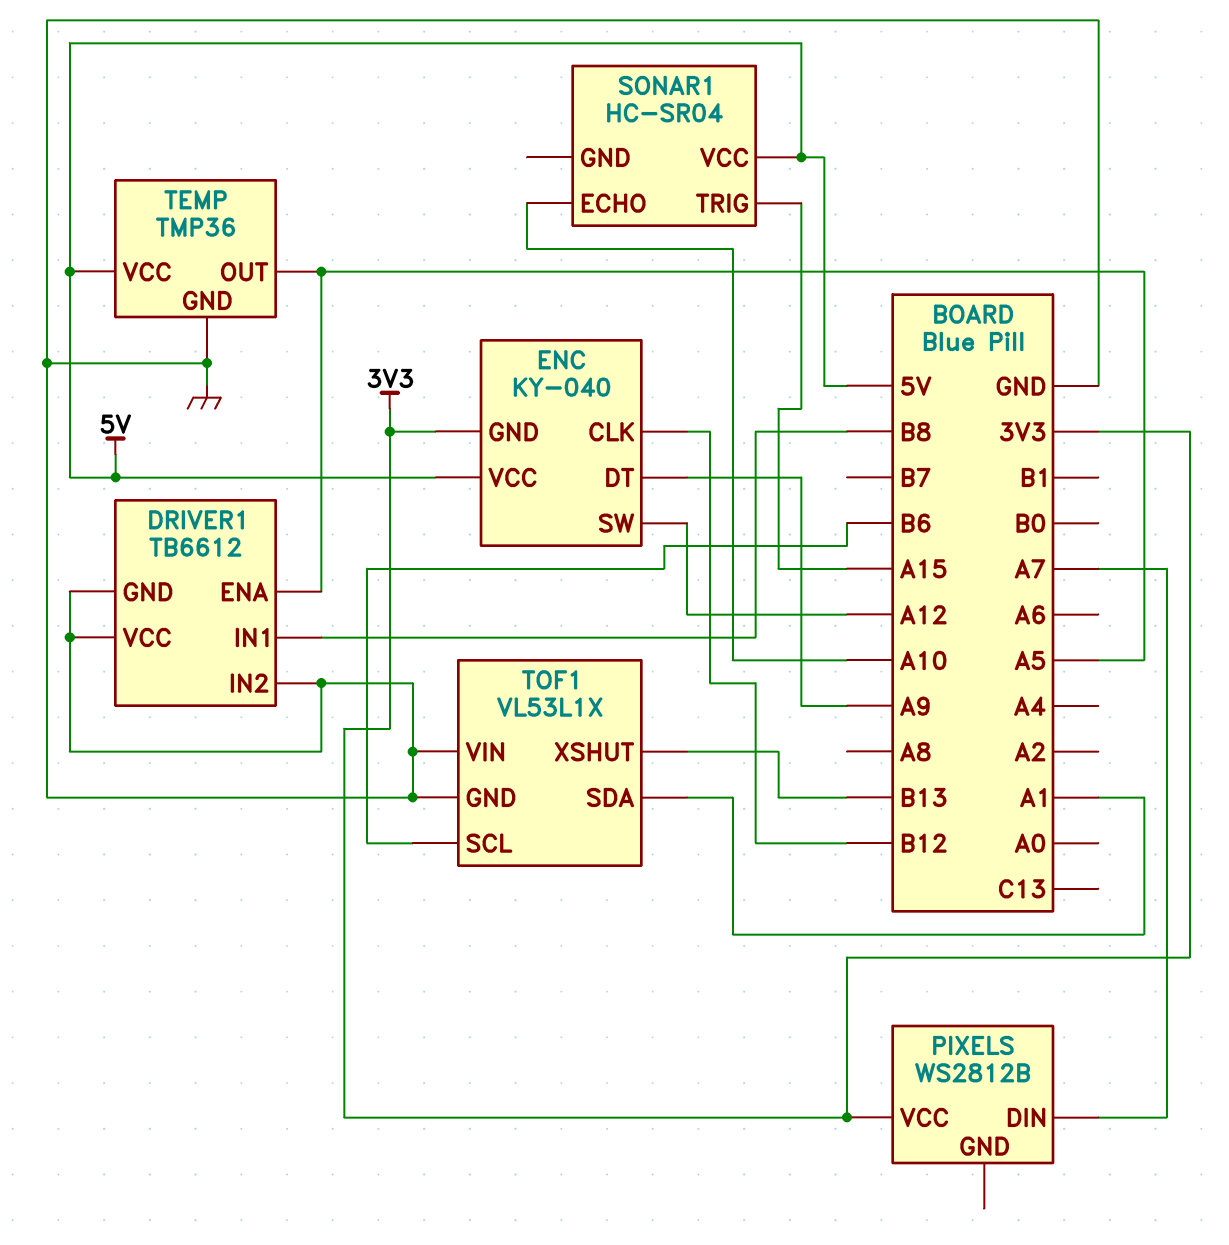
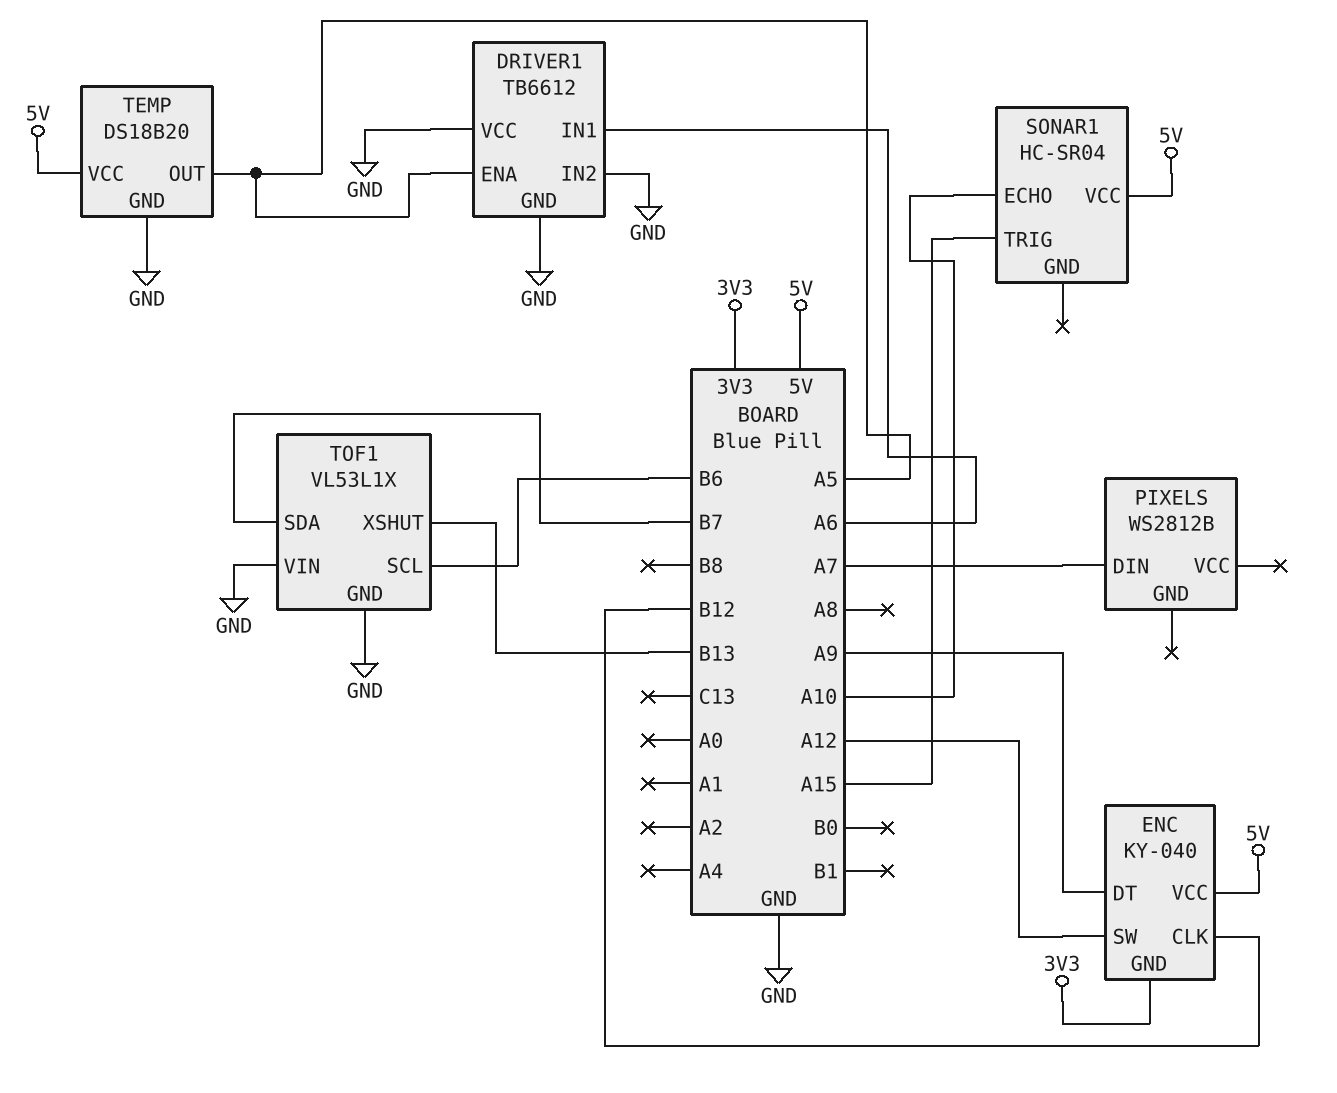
DRIVER1 pin IN1: B8 -> A6
PIXELS pin VCC: 3V3 -> none
TEMP: TMP36 -> DS18B20
TOF1 pin SDA: A1 -> B7

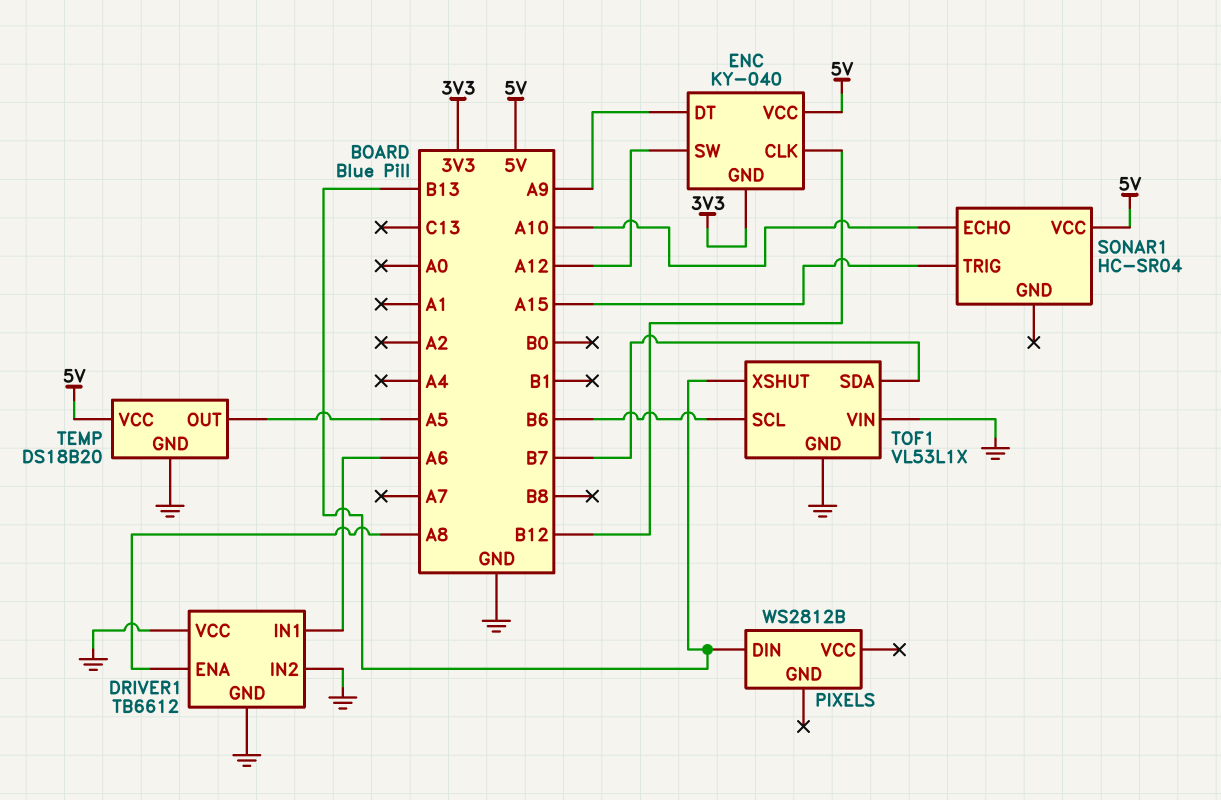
DRIVER1 pin ENA: A5 -> A8
PIXELS pin DIN: A7 -> B13

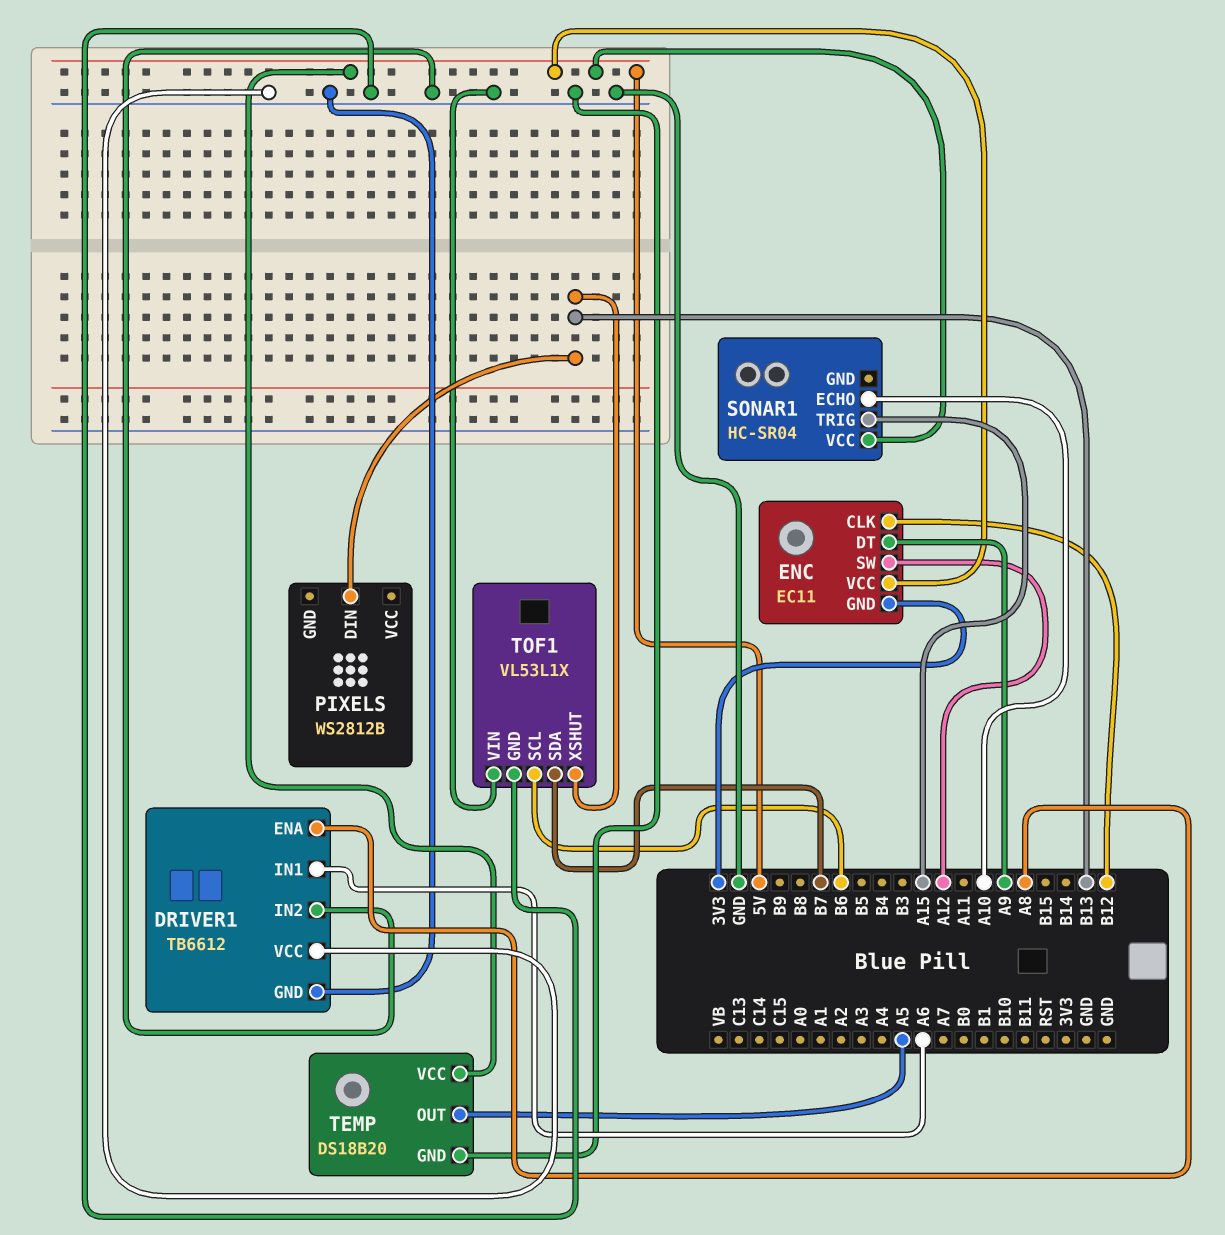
ENC: KY-040 -> EC11

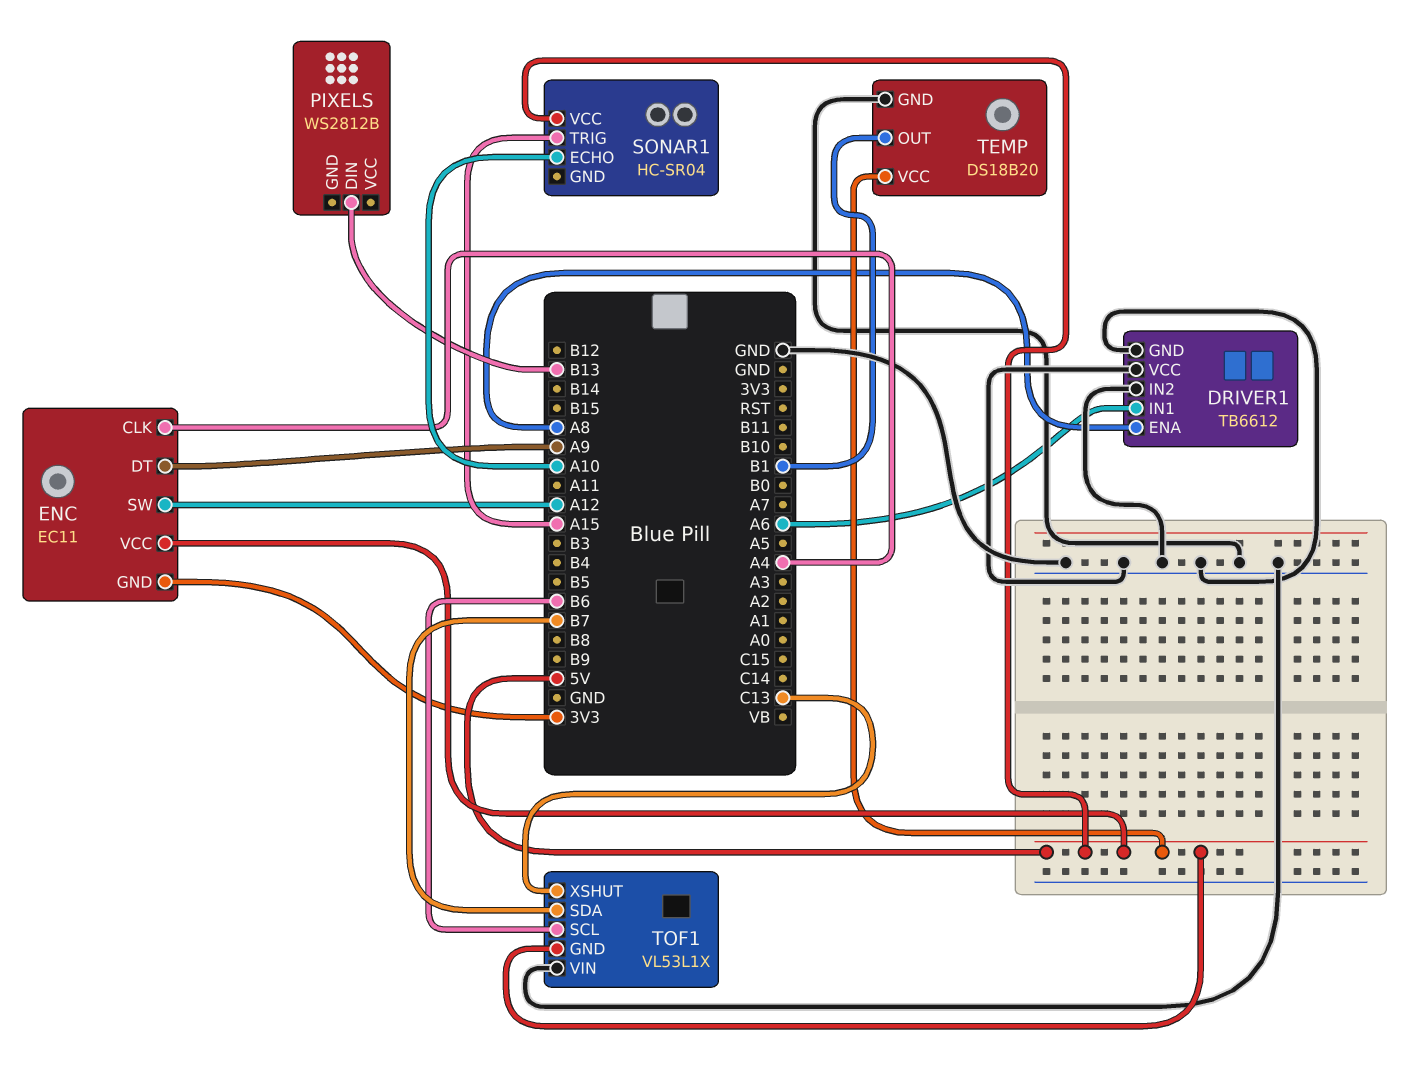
ENC pin CLK: B12 -> A4
TEMP pin OUT: A5 -> B1
TOF1 pin GND: GND -> 5V
TOF1 pin XSHUT: B13 -> C13

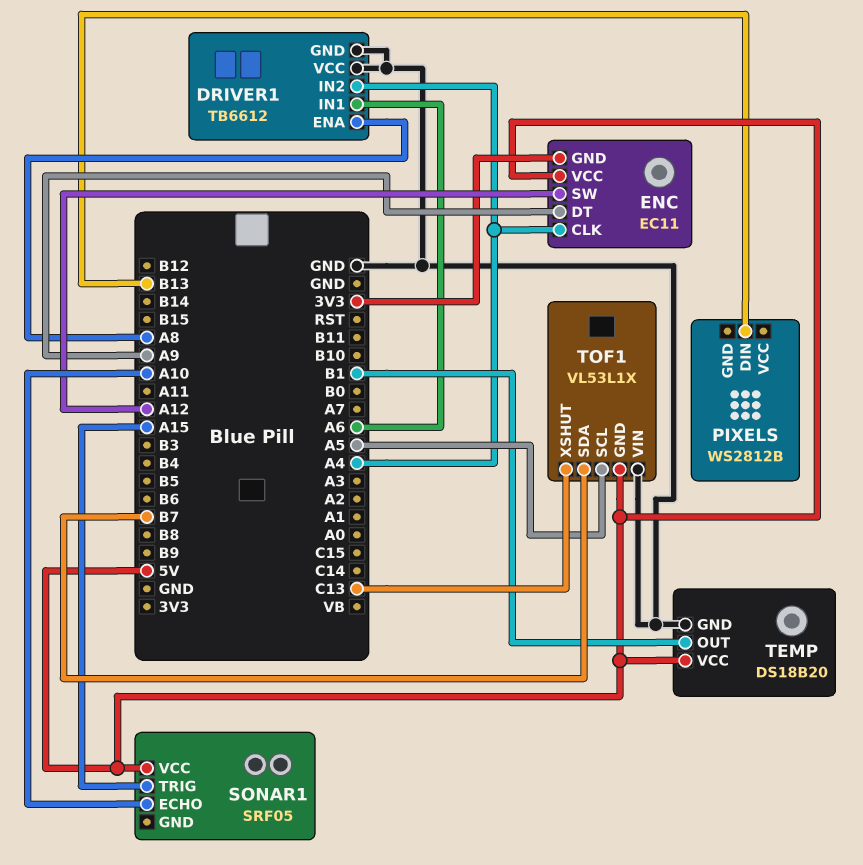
DRIVER1 pin IN2: GND -> A4
SONAR1: HC-SR04 -> SRF05
TOF1 pin SCL: B6 -> A5

